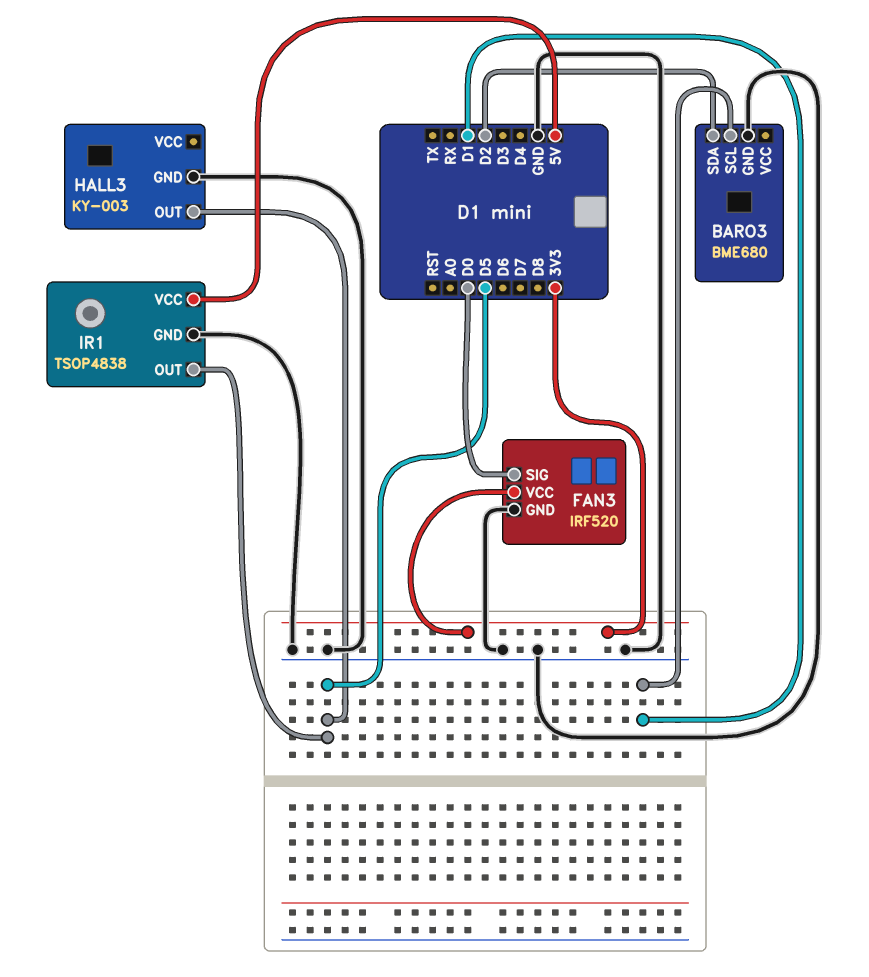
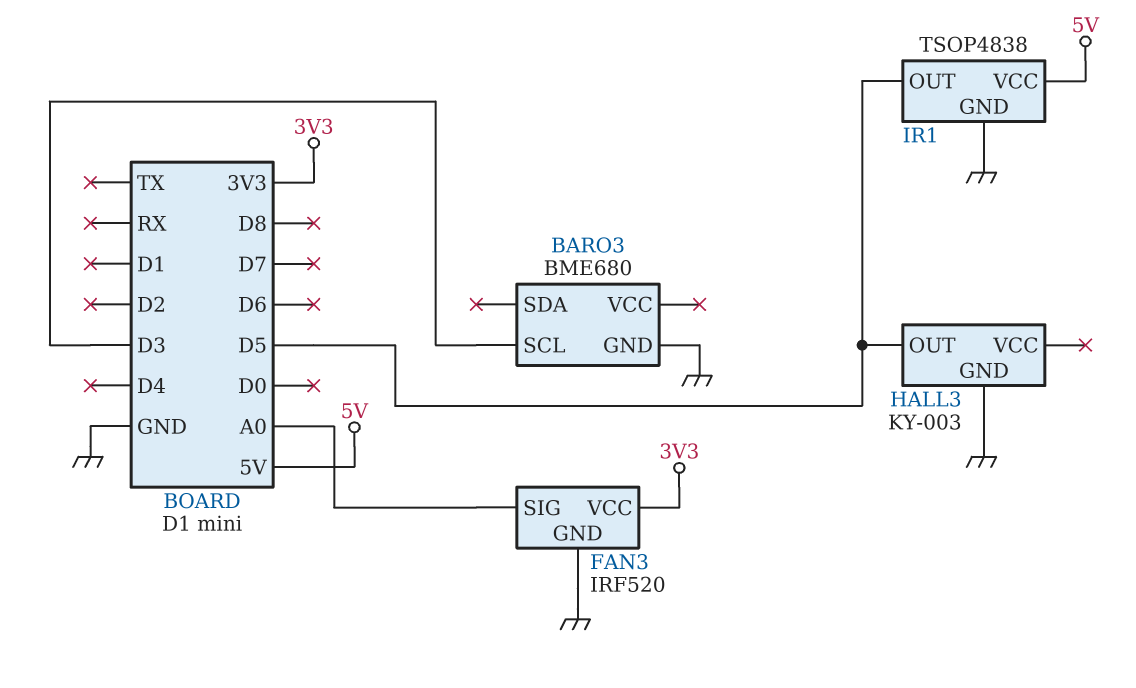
BARO3 pin SCL: D1 -> D3
BARO3 pin SDA: D2 -> none
FAN3 pin SIG: D0 -> A0

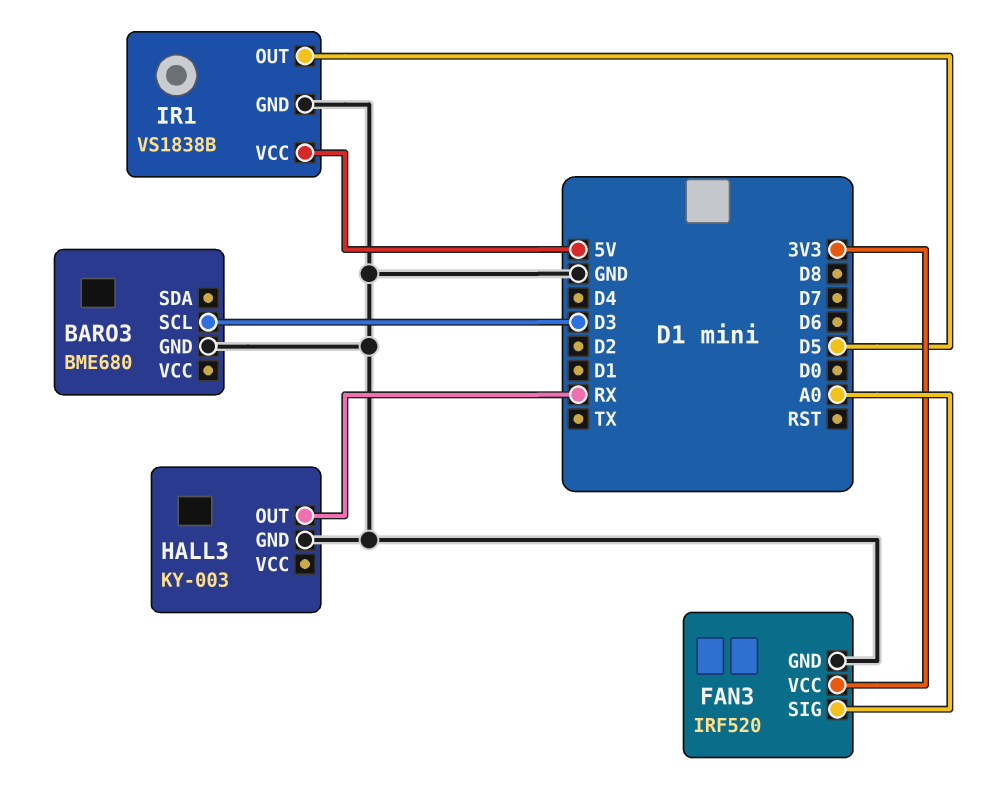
HALL3 pin OUT: D5 -> RX
IR1: TSOP4838 -> VS1838B

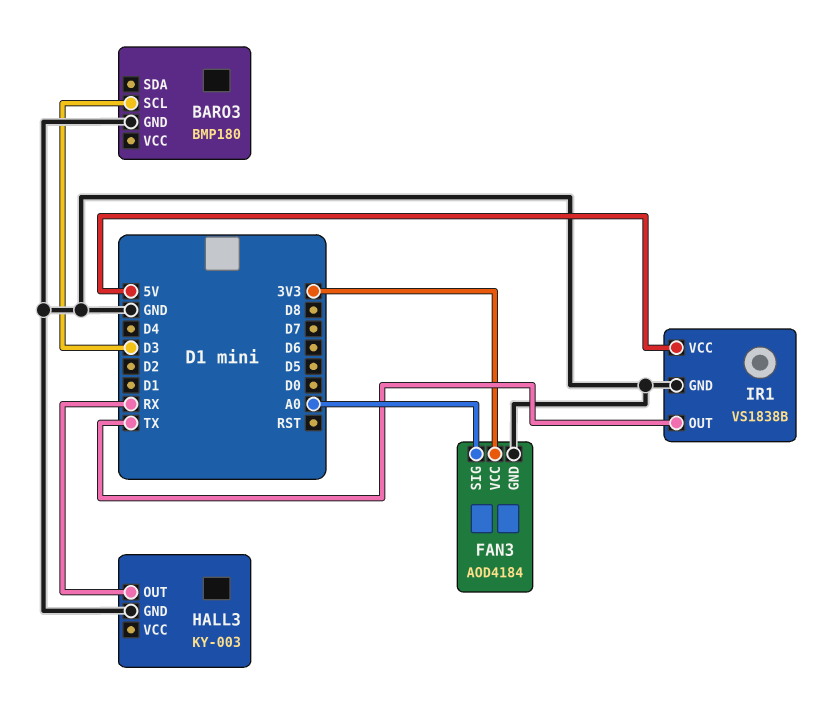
BARO3: BME680 -> BMP180
FAN3: IRF520 -> AOD4184
IR1 pin OUT: D5 -> TX

